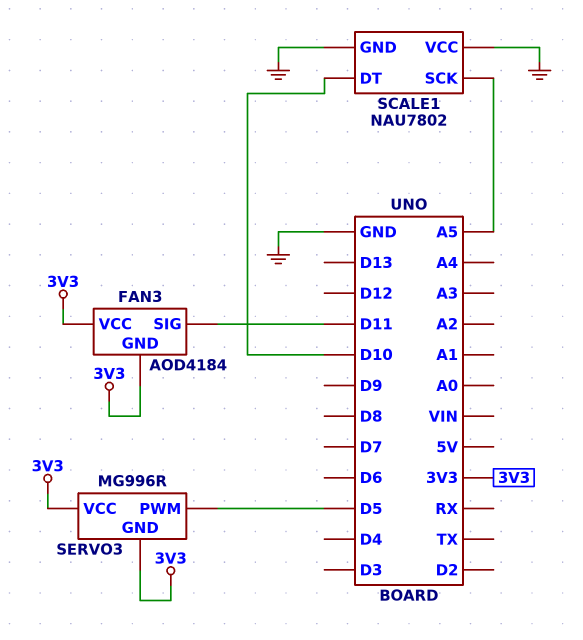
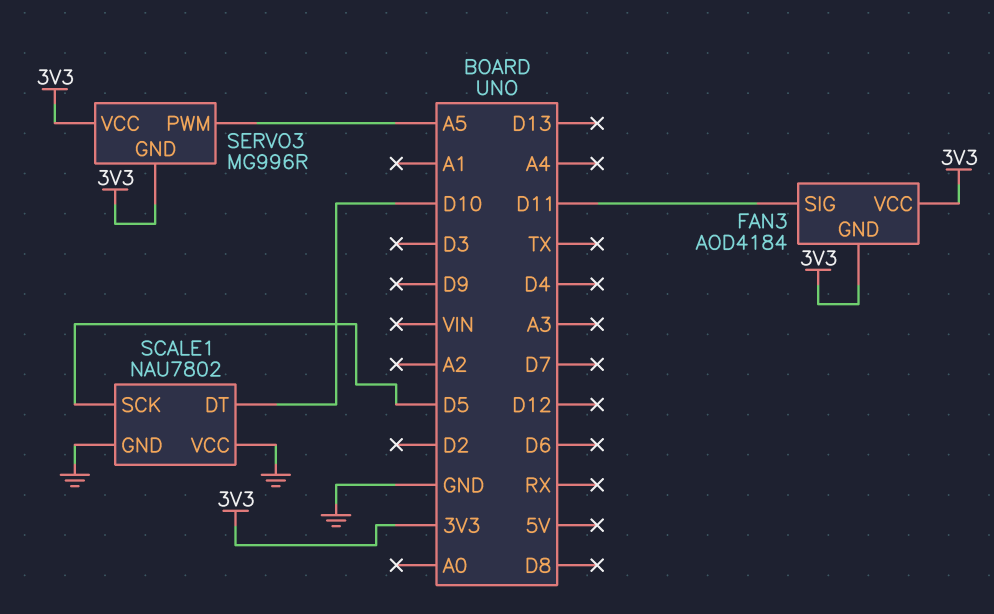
SCALE1 pin SCK: A5 -> D5
SERVO3 pin PWM: D5 -> A5

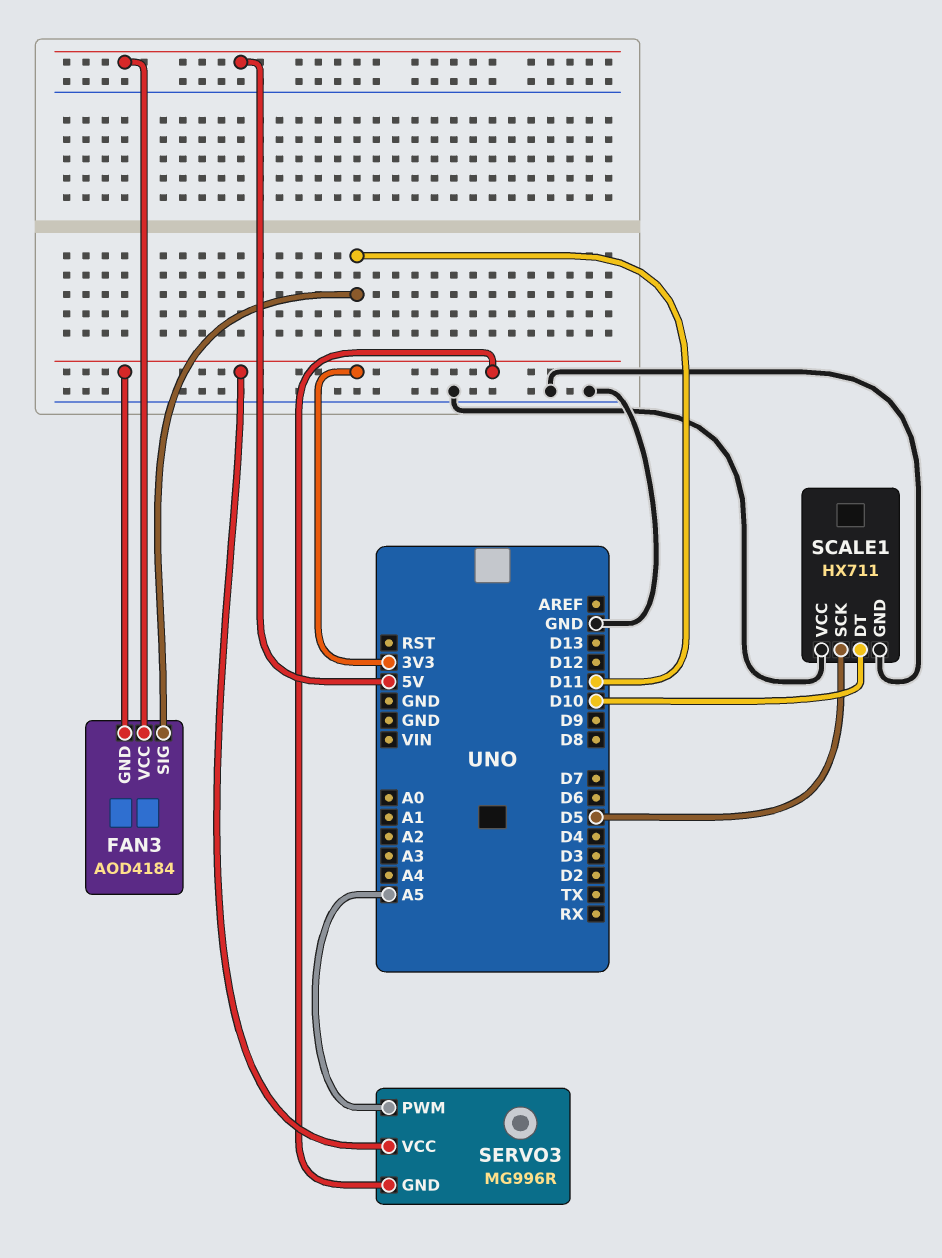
FAN3 pin VCC: 3V3 -> 5V
SCALE1: NAU7802 -> HX711

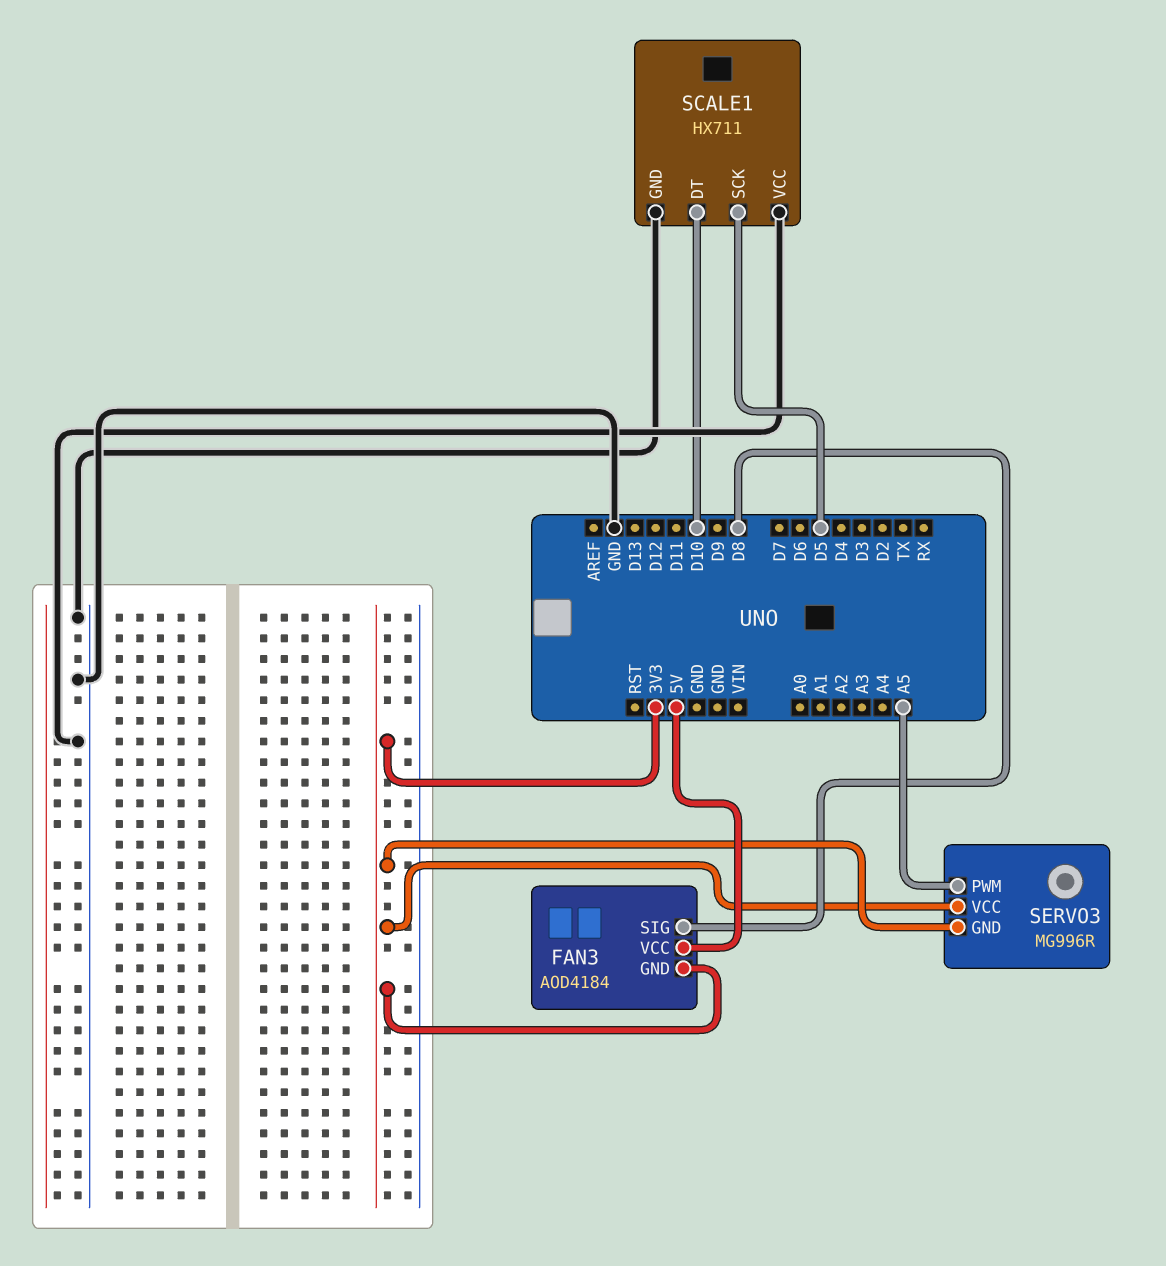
FAN3 pin SIG: D11 -> D8

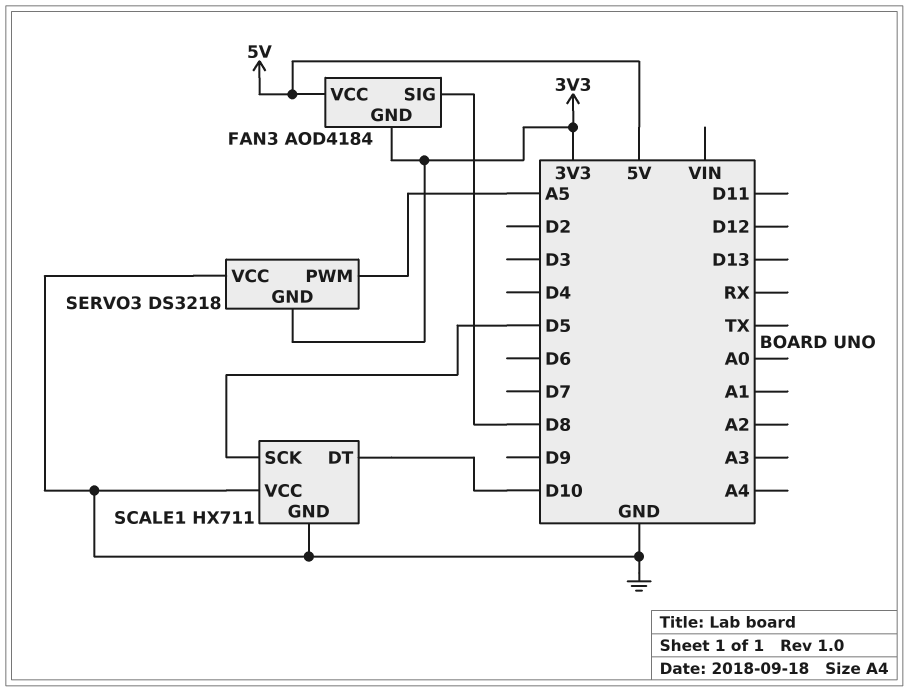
SERVO3: MG996R -> DS3218
SERVO3 pin VCC: 3V3 -> GND

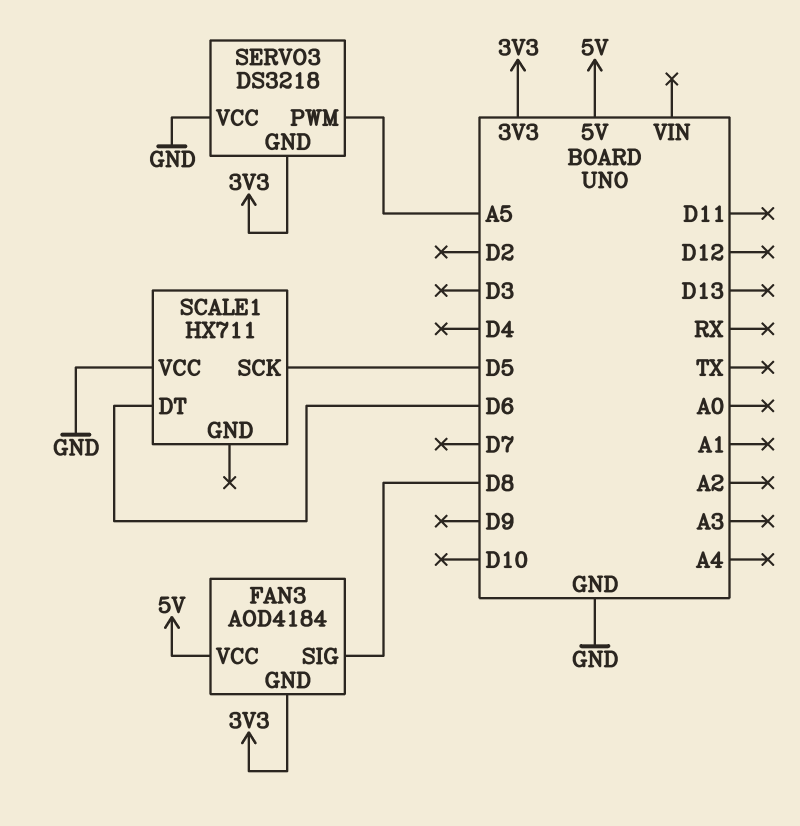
SCALE1 pin DT: D10 -> D6
SCALE1 pin GND: GND -> none

